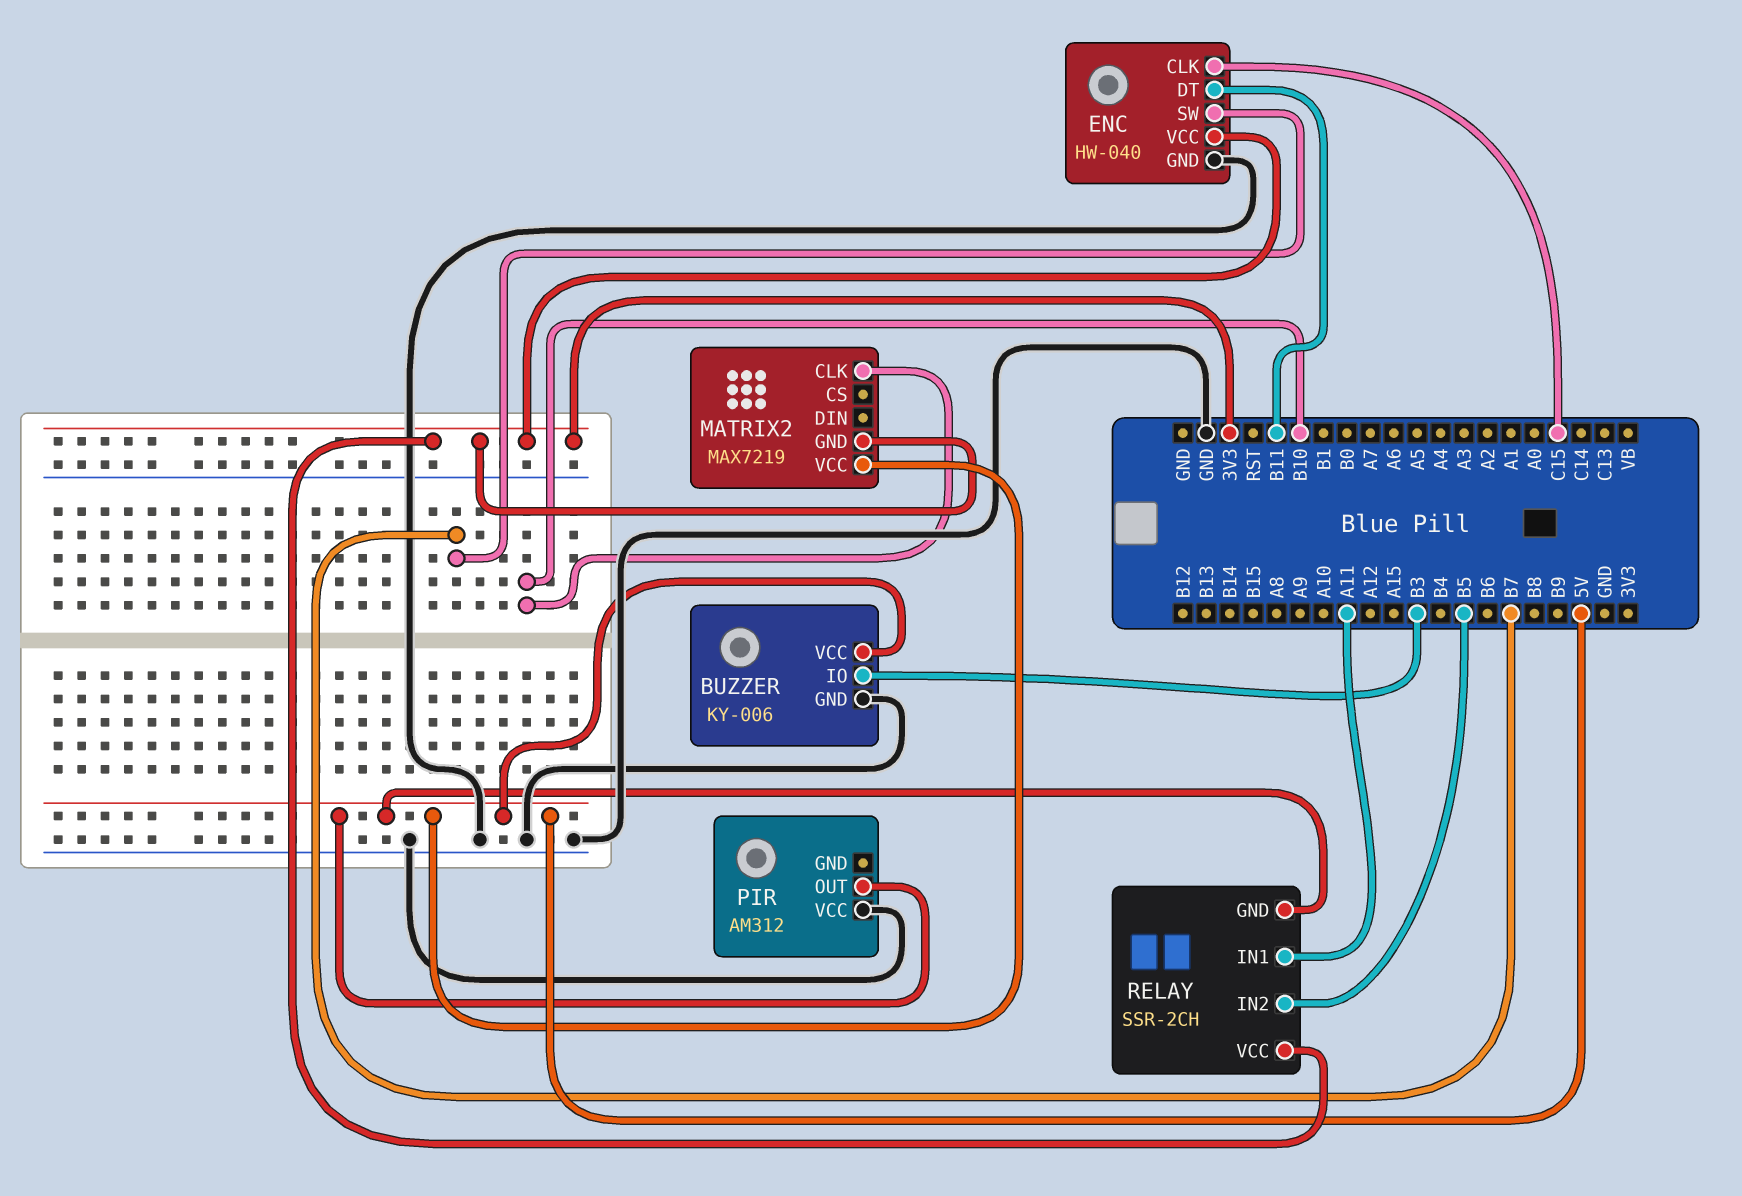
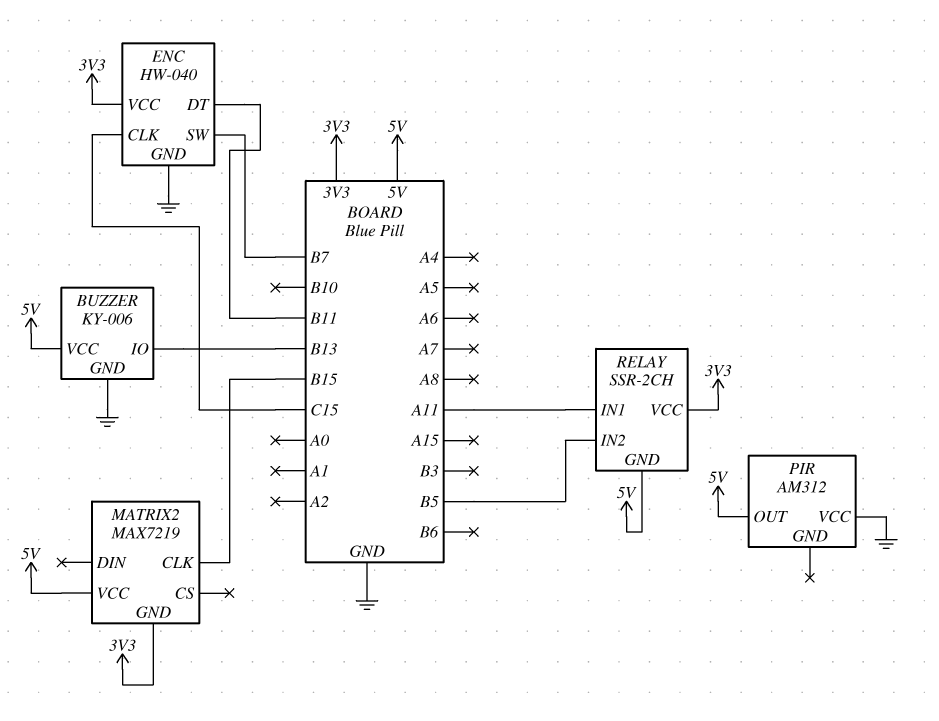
BUZZER pin IO: B3 -> B13
MATRIX2 pin CLK: B10 -> B15

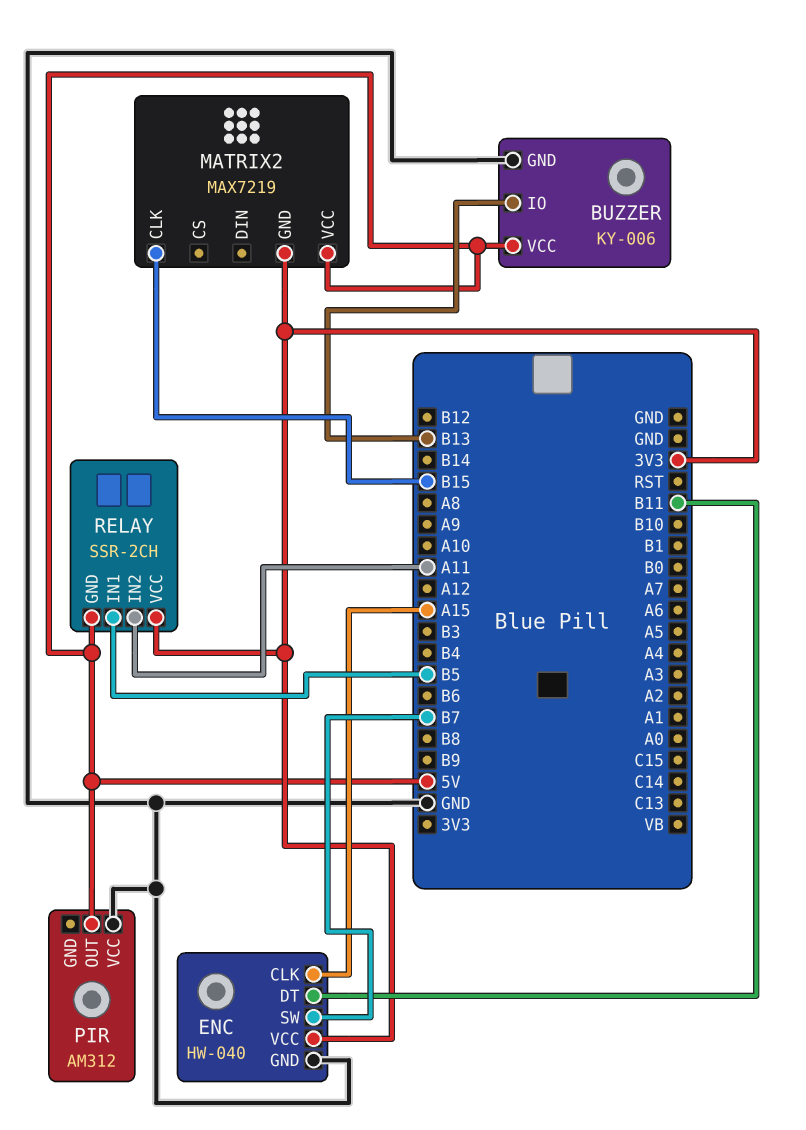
ENC pin CLK: C15 -> A15
RELAY pin IN1: A11 -> B5
RELAY pin IN2: B5 -> A11

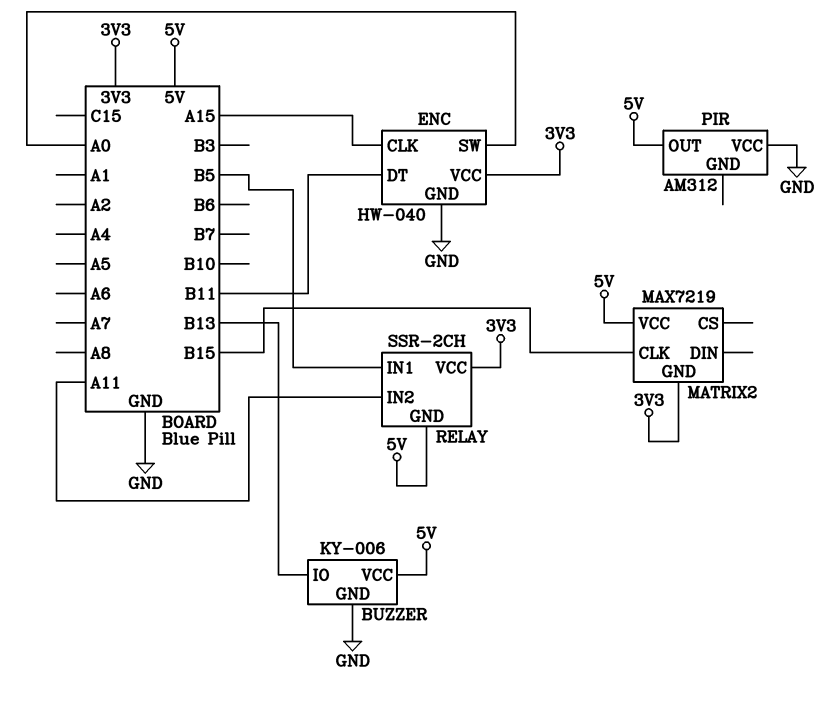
ENC pin SW: B7 -> A0

